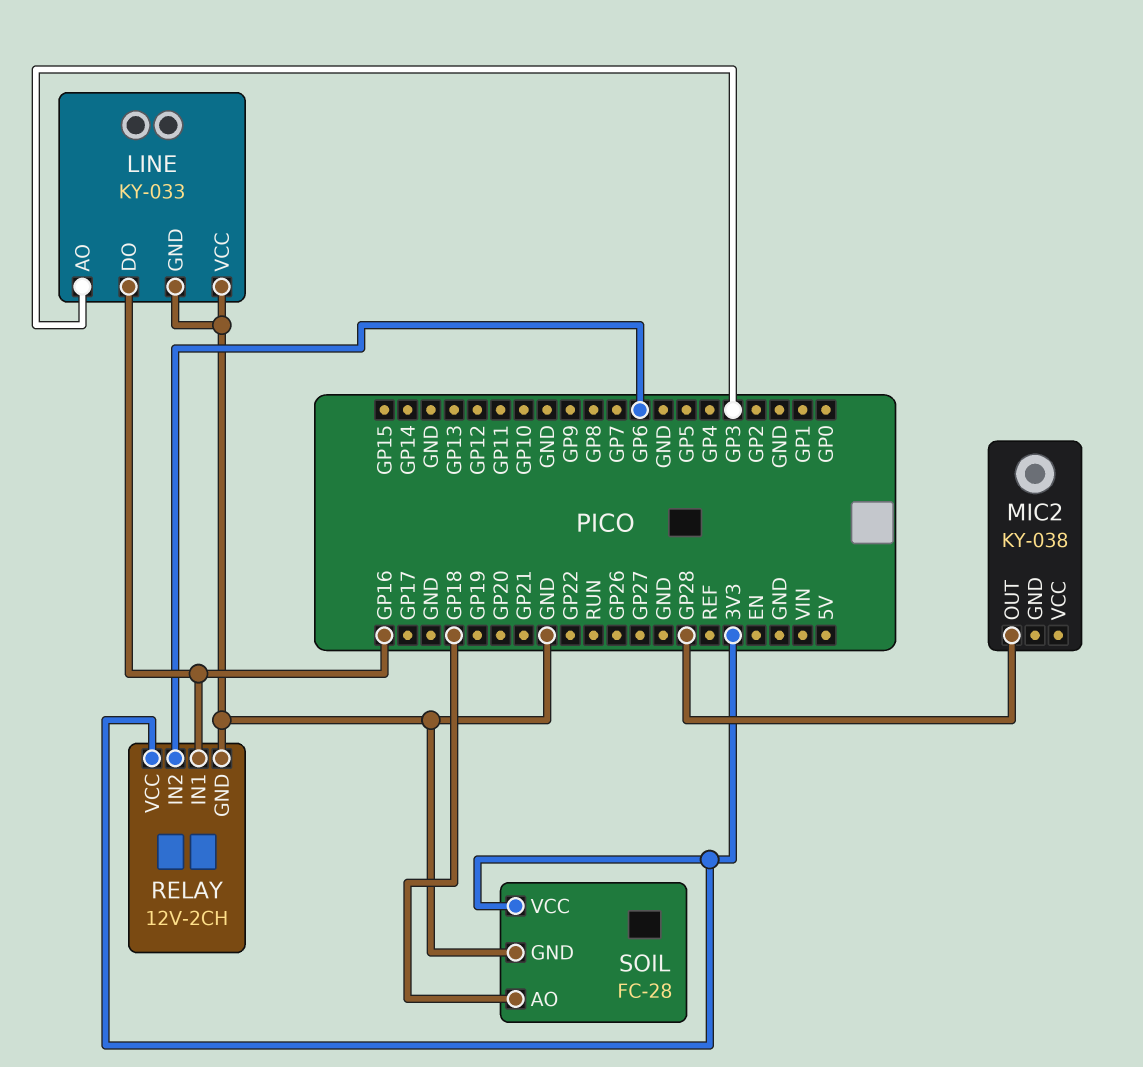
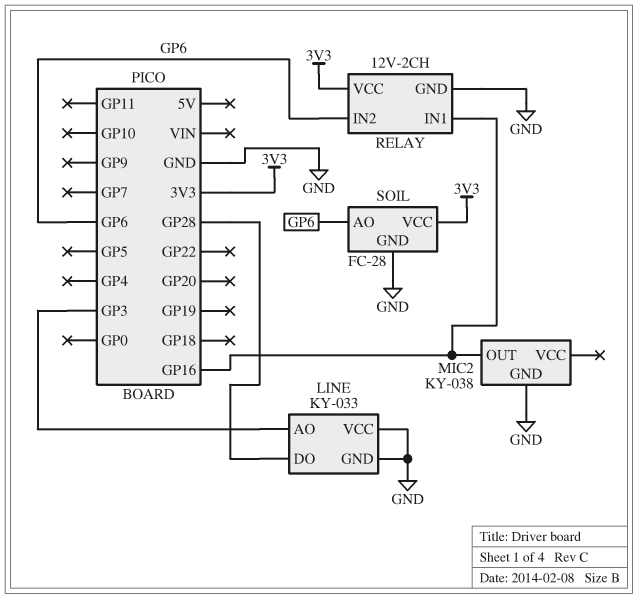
LINE pin DO: GP16 -> GP28
MIC2 pin GND: none -> GND
MIC2 pin OUT: GP28 -> GP16
SOIL pin AO: GP18 -> GP6

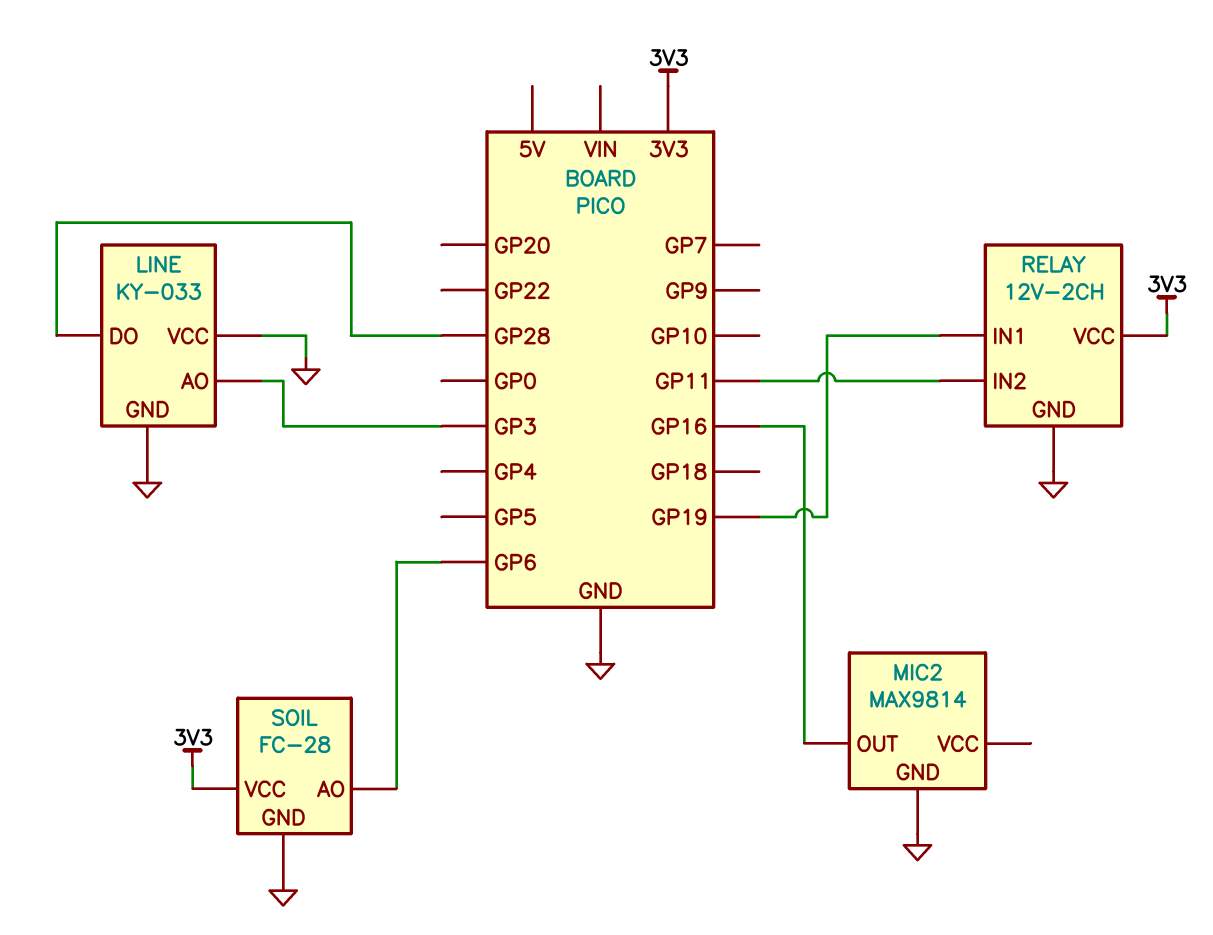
MIC2: KY-038 -> MAX9814
RELAY pin IN1: GP16 -> GP19
RELAY pin IN2: GP6 -> GP11

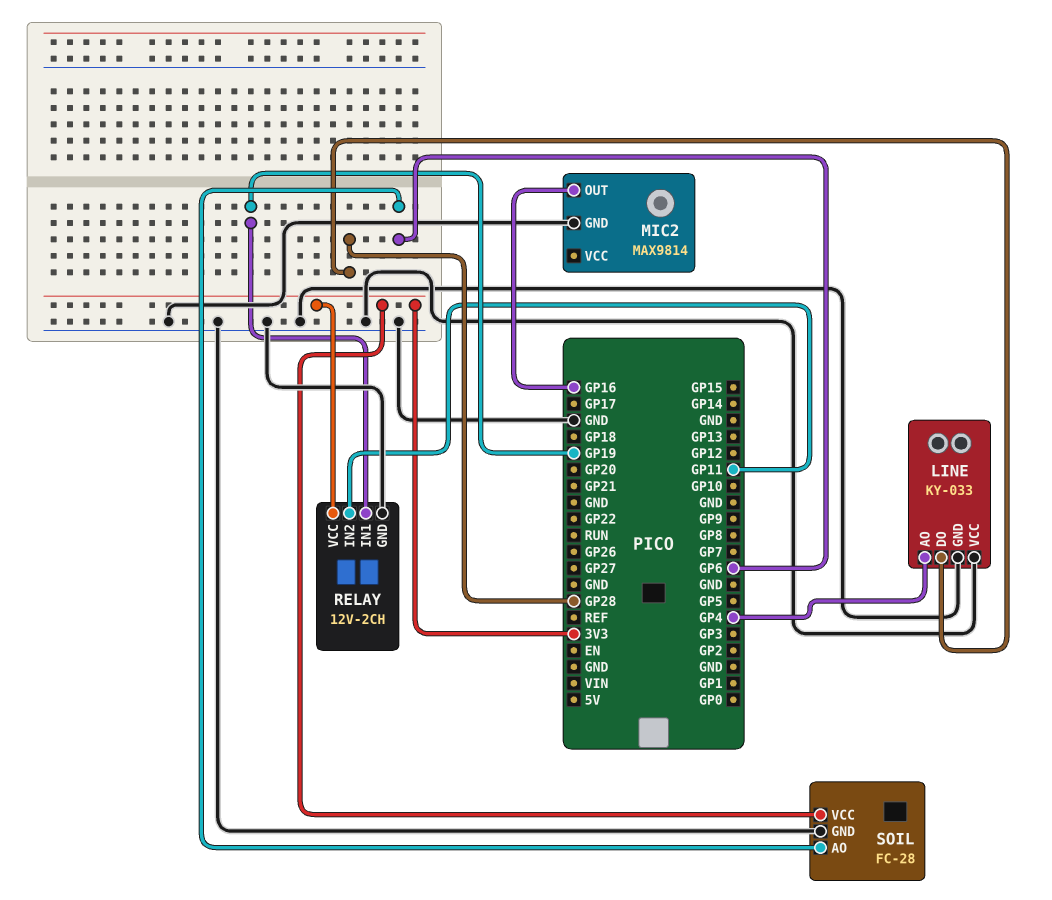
LINE pin AO: GP3 -> GP4

